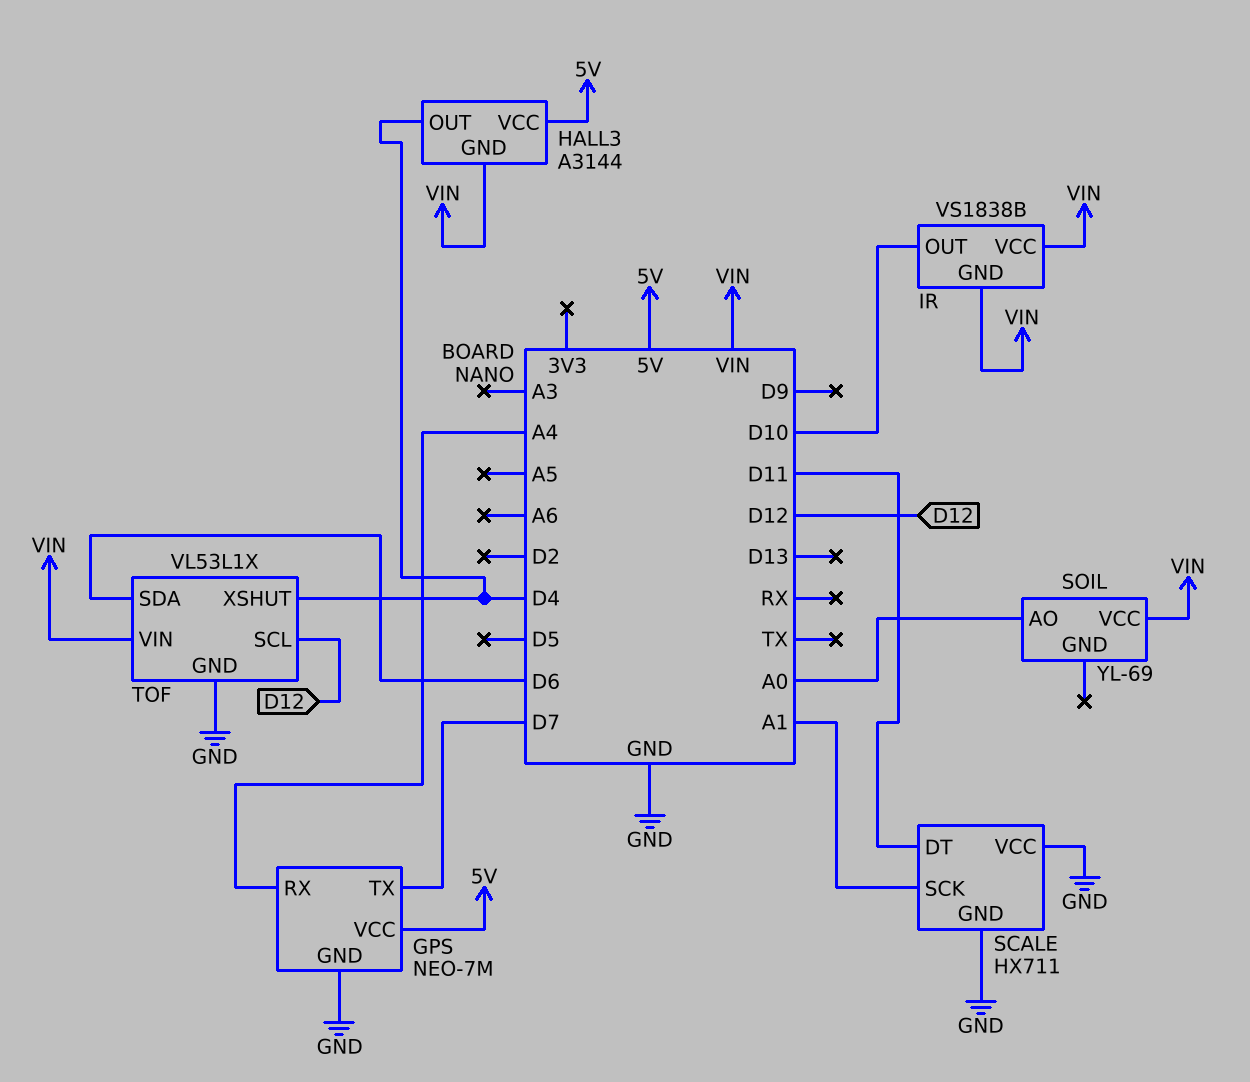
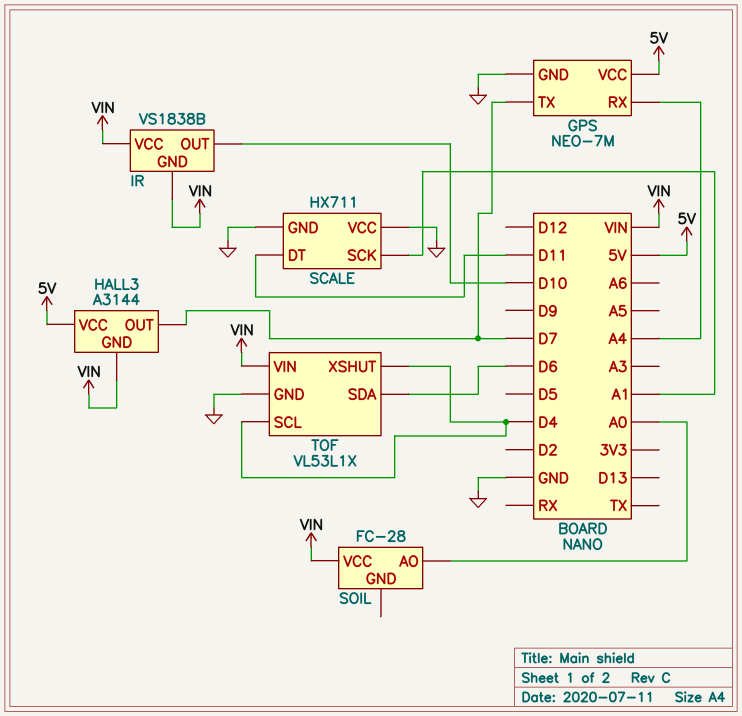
HALL3 pin OUT: D4 -> D7
SOIL: YL-69 -> FC-28
TOF pin SCL: D12 -> D4

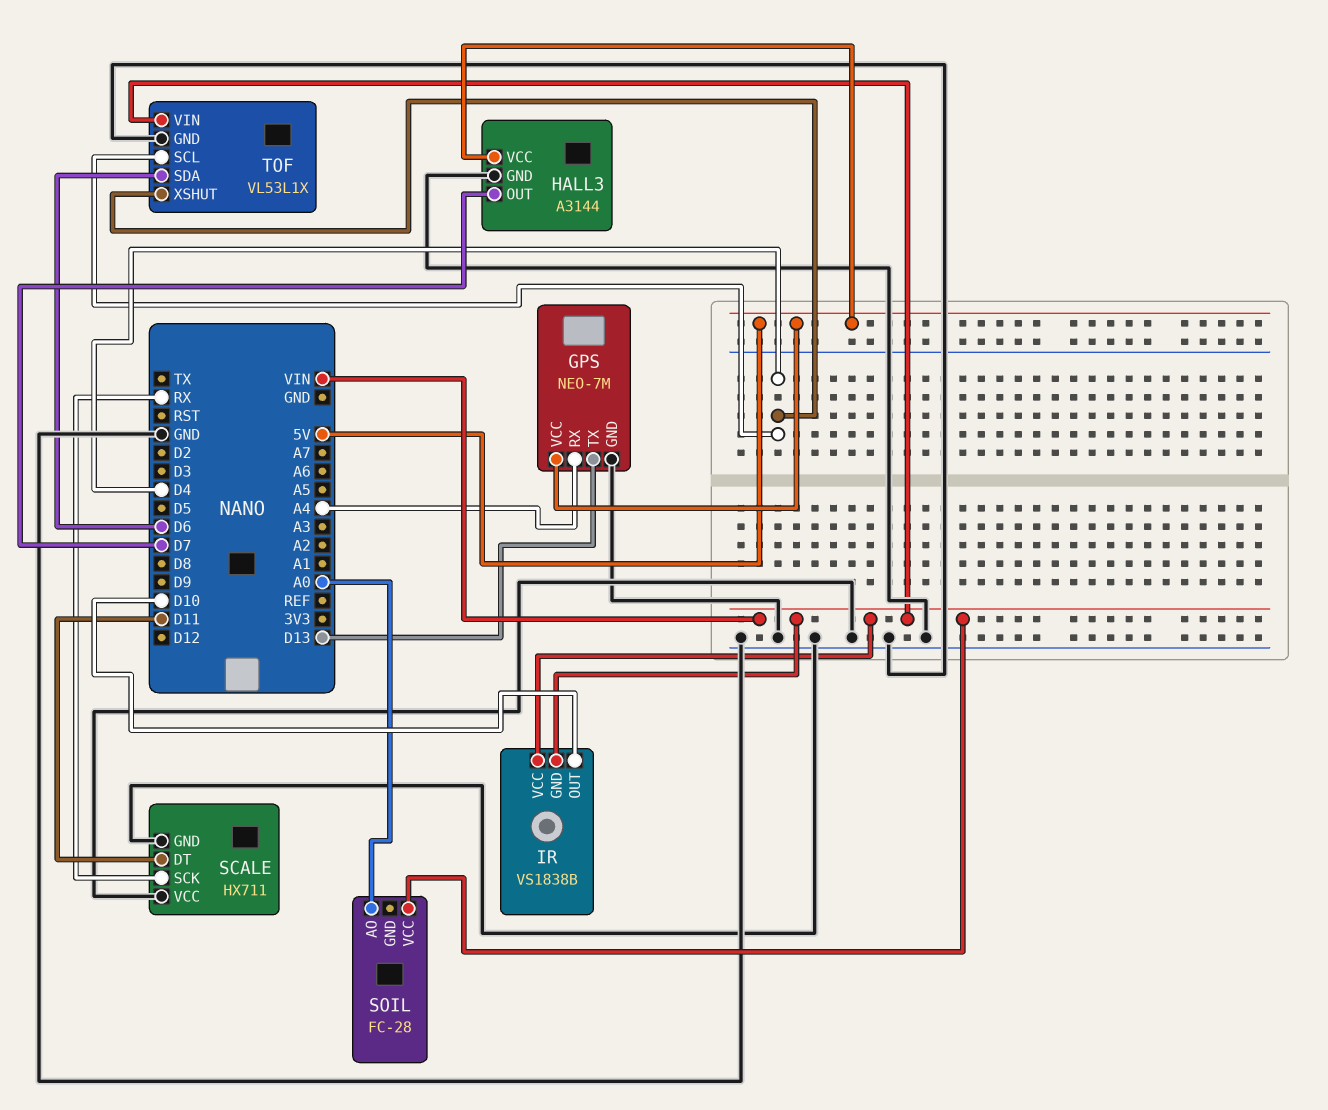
GPS pin TX: D7 -> D13
HALL3 pin GND: VIN -> GND
SCALE pin SCK: A1 -> RX

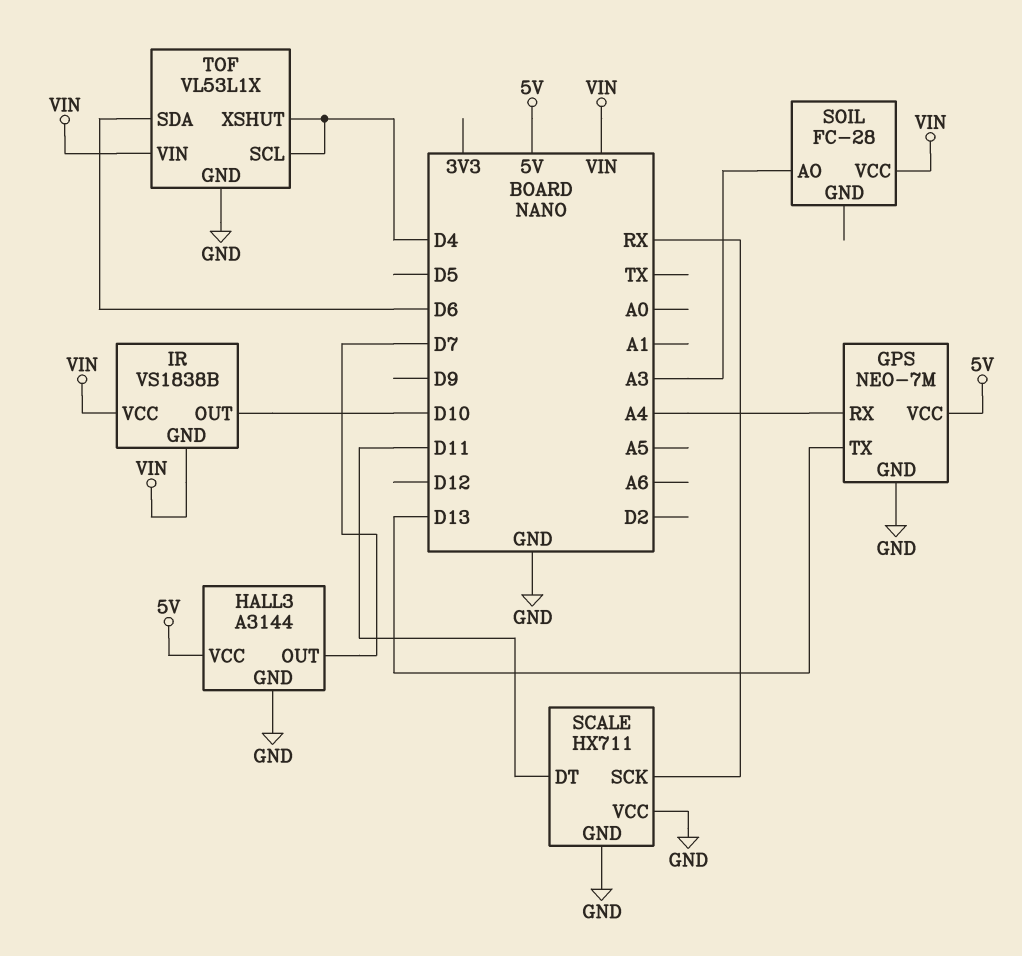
SOIL pin AO: A0 -> A3

